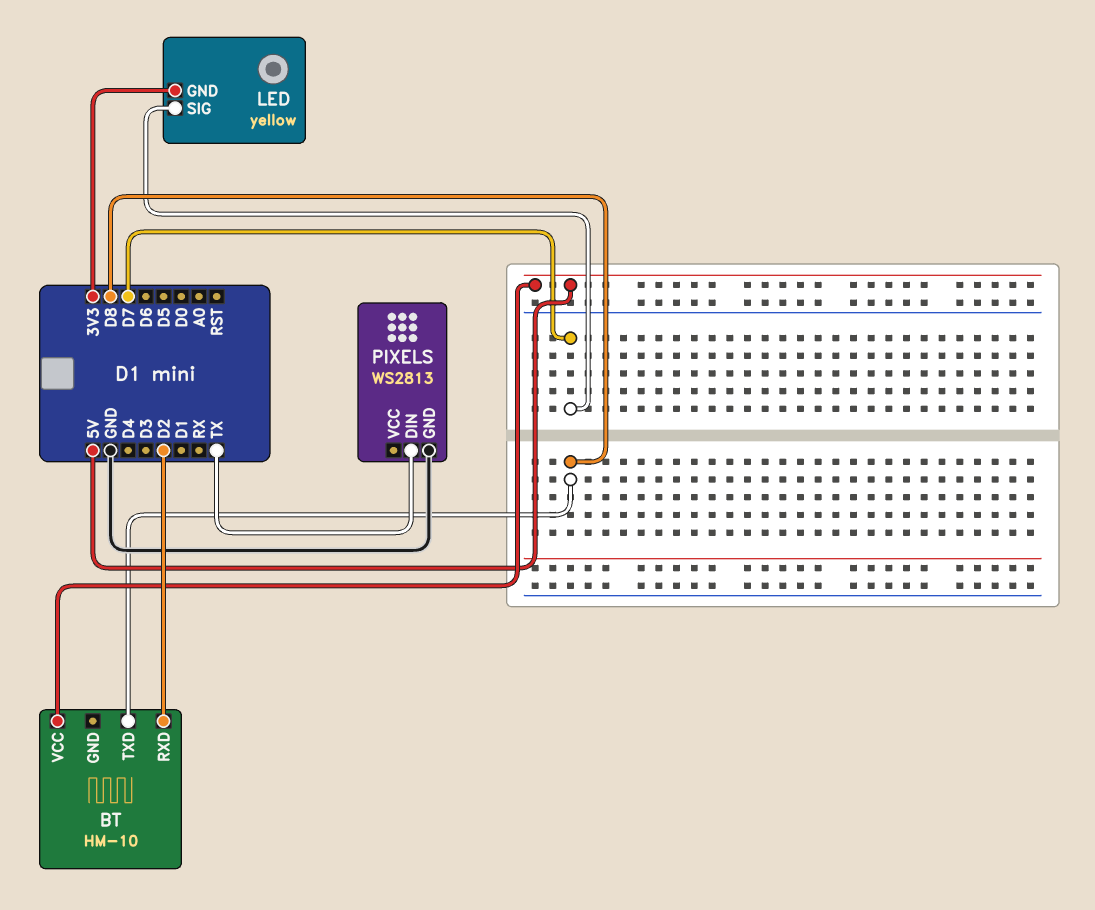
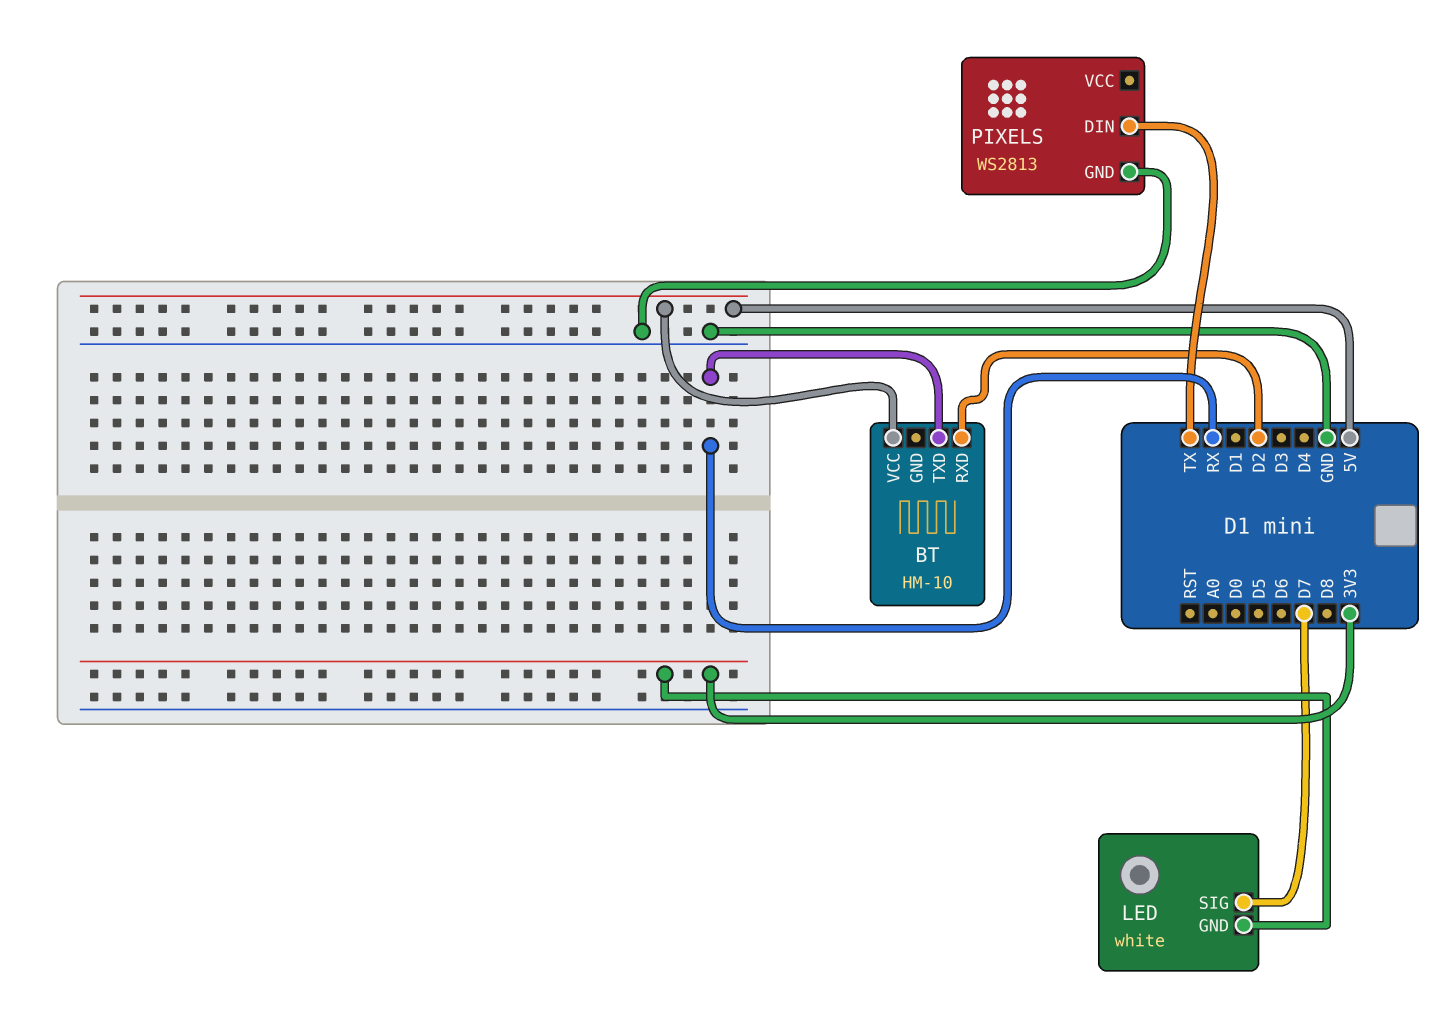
BT pin TXD: D8 -> RX
LED: yellow -> white

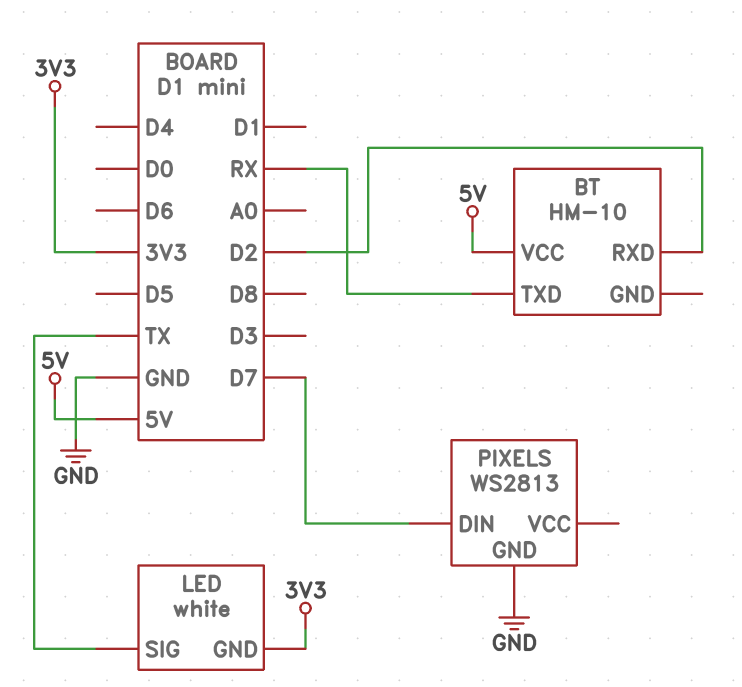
LED pin SIG: D7 -> TX
PIXELS pin DIN: TX -> D7

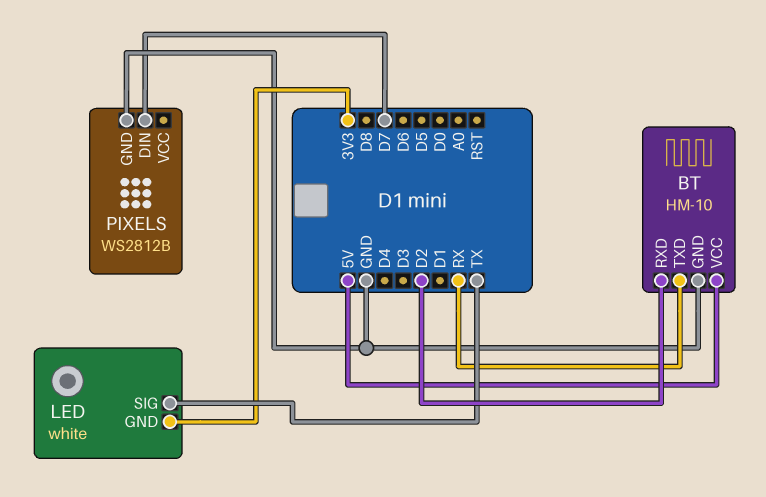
BT pin GND: none -> GND
PIXELS: WS2813 -> WS2812B

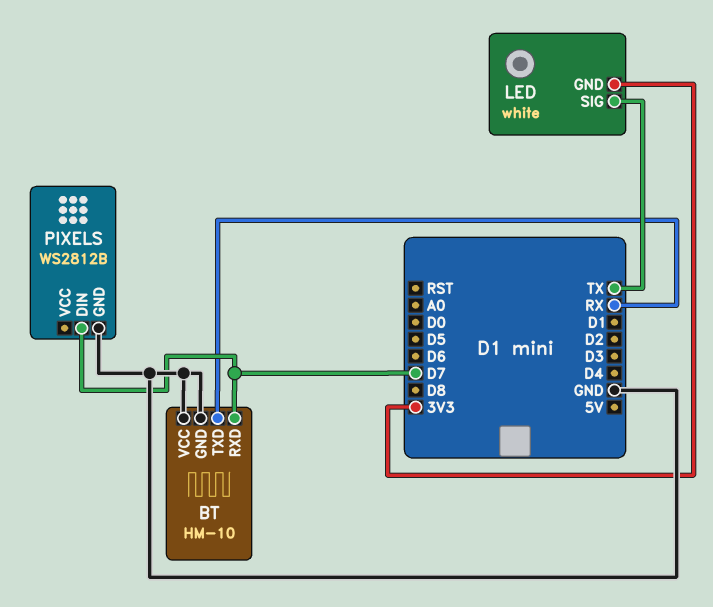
BT pin RXD: D2 -> D7
BT pin VCC: 5V -> GND

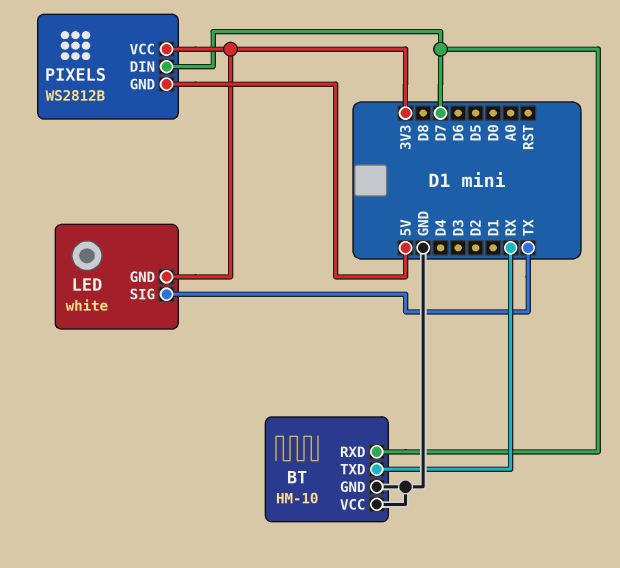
PIXELS pin GND: GND -> 5V
PIXELS pin VCC: none -> 3V3

